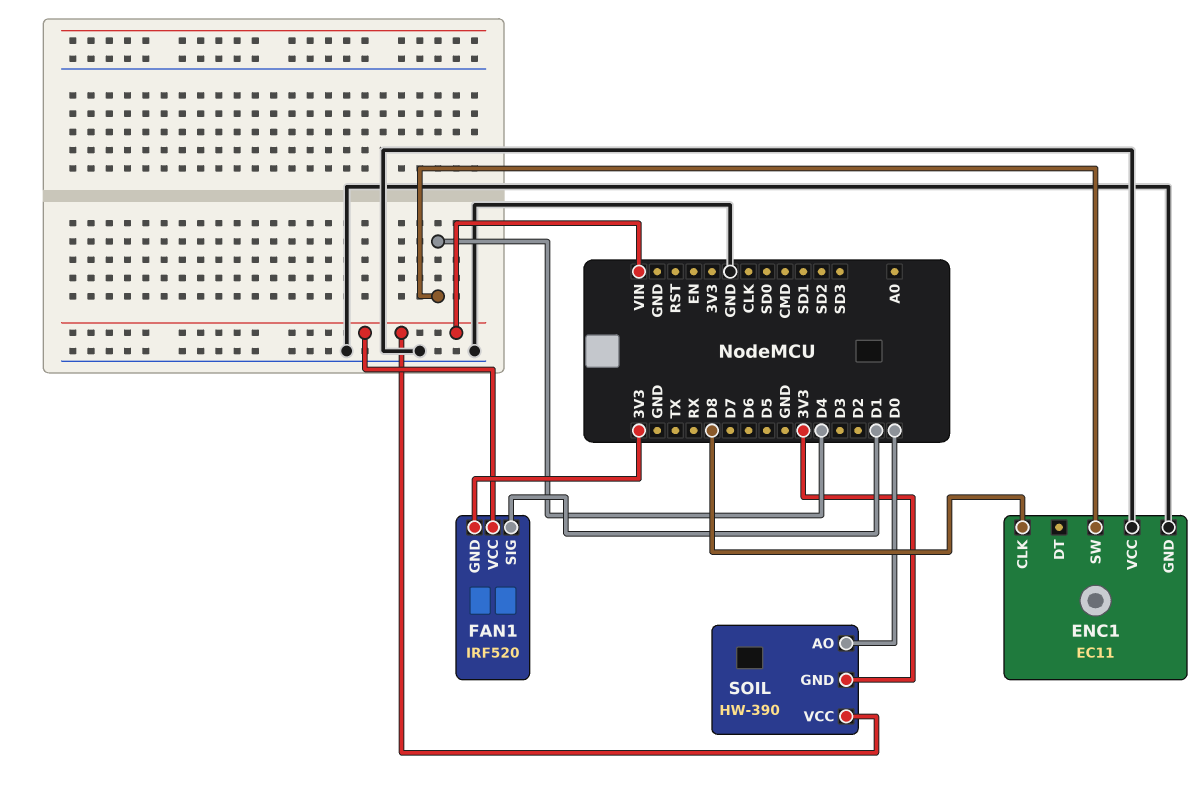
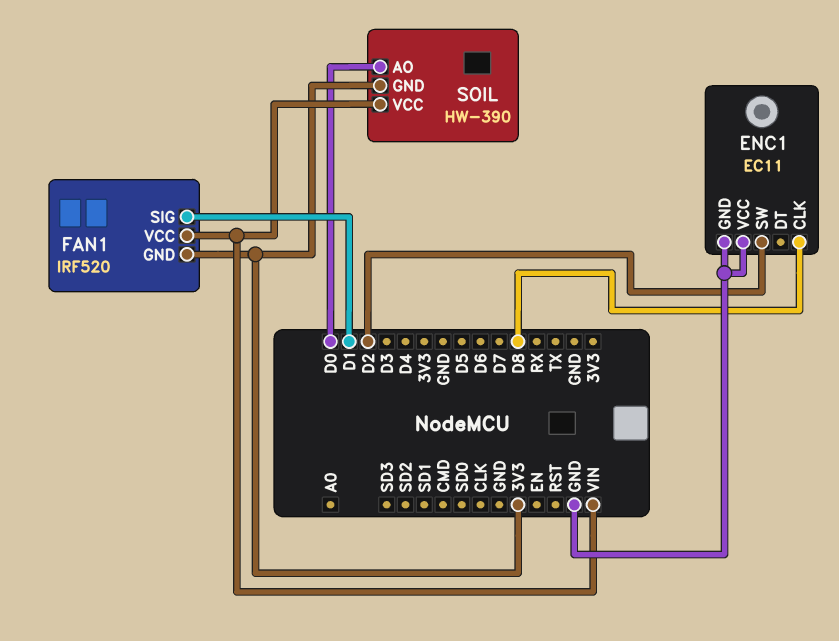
ENC1 pin SW: D4 -> D2

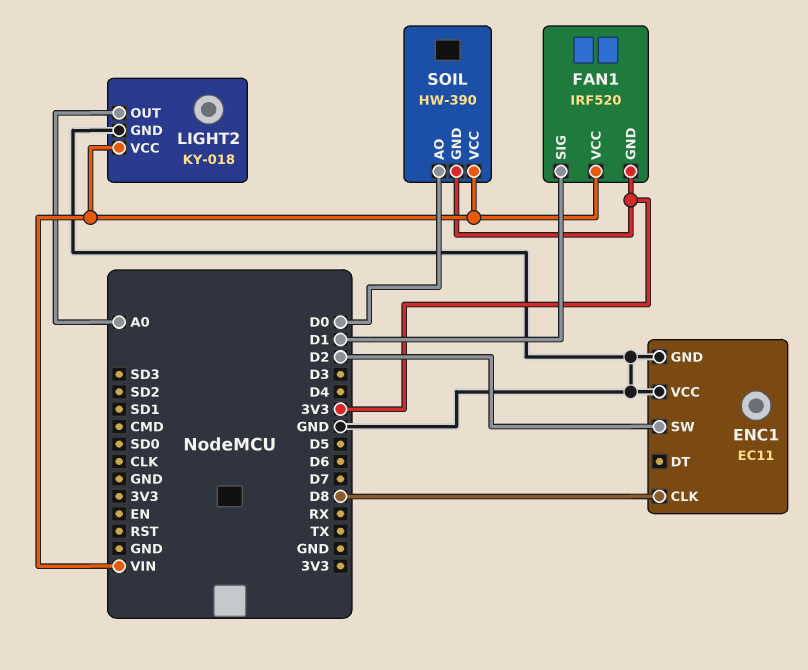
LIGHT2: none -> KY-018
LIGHT2 pin GND: none -> GND
LIGHT2 pin OUT: none -> A0
LIGHT2 pin VCC: none -> VIN

